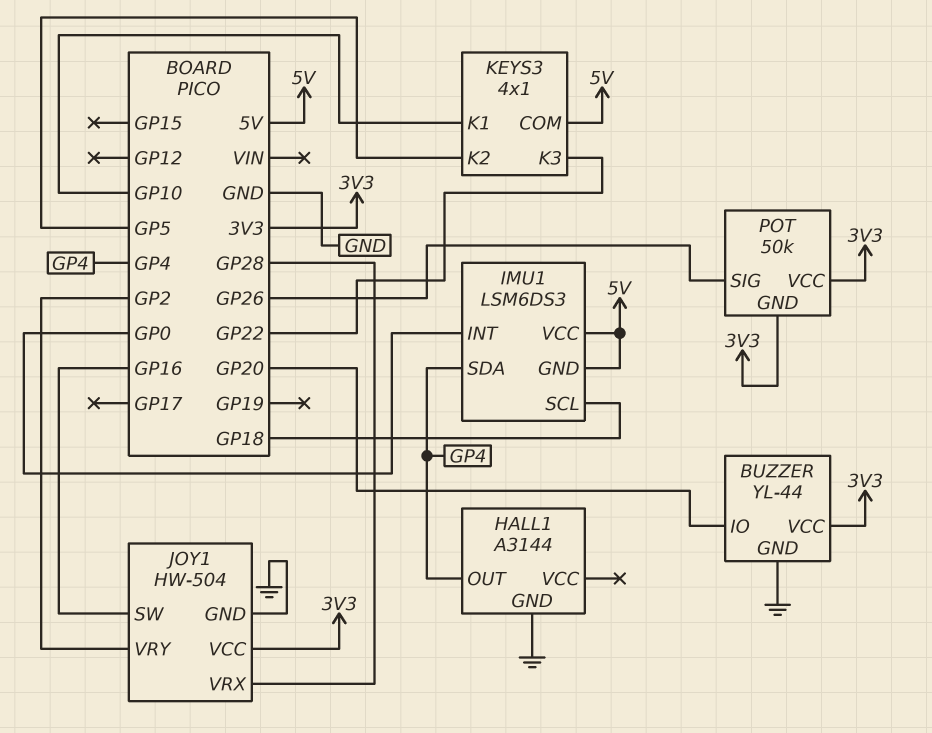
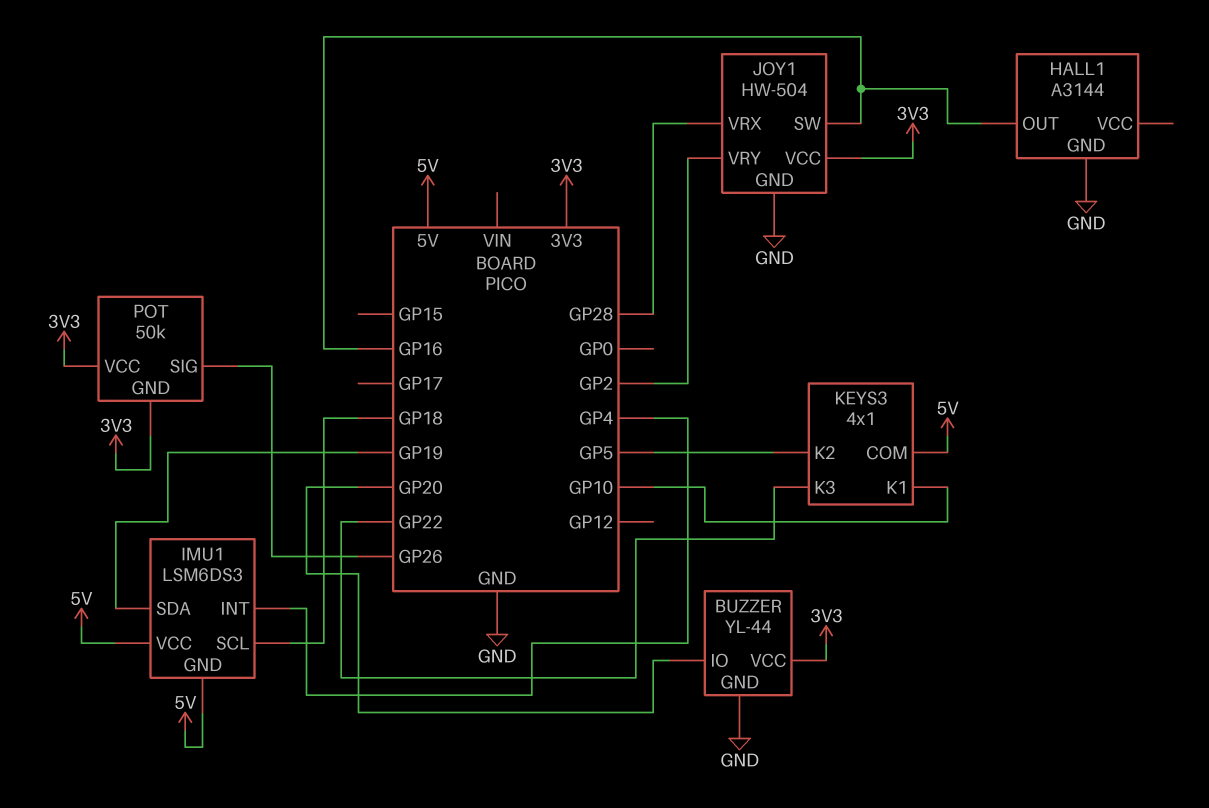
HALL1 pin OUT: GP4 -> GP16
IMU1 pin INT: GP0 -> GP4
IMU1 pin SDA: GP4 -> GP19

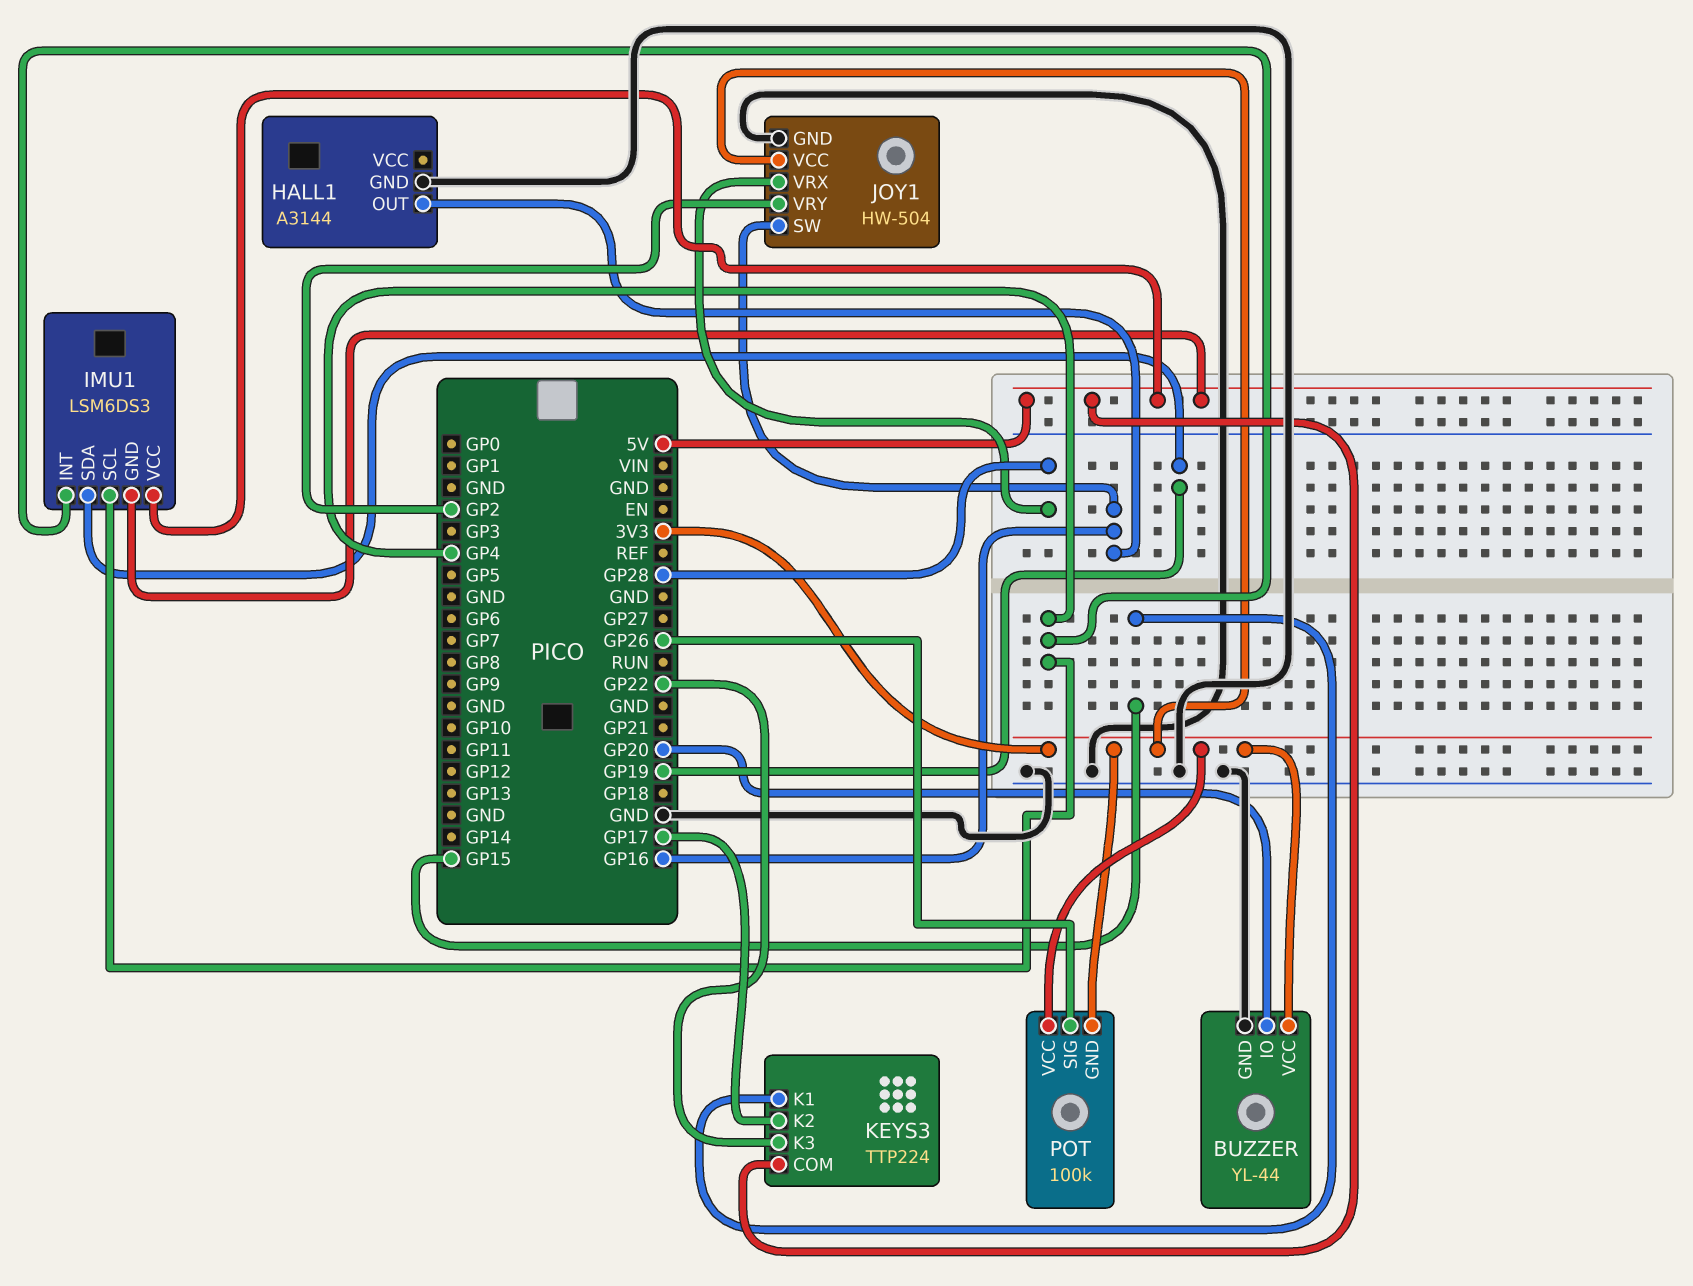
IMU1 pin SCL: GP18 -> GP4
KEYS3: 4x1 -> TTP224
KEYS3 pin K1: GP10 -> GP15
KEYS3 pin K2: GP5 -> GP17
POT: 50k -> 100k

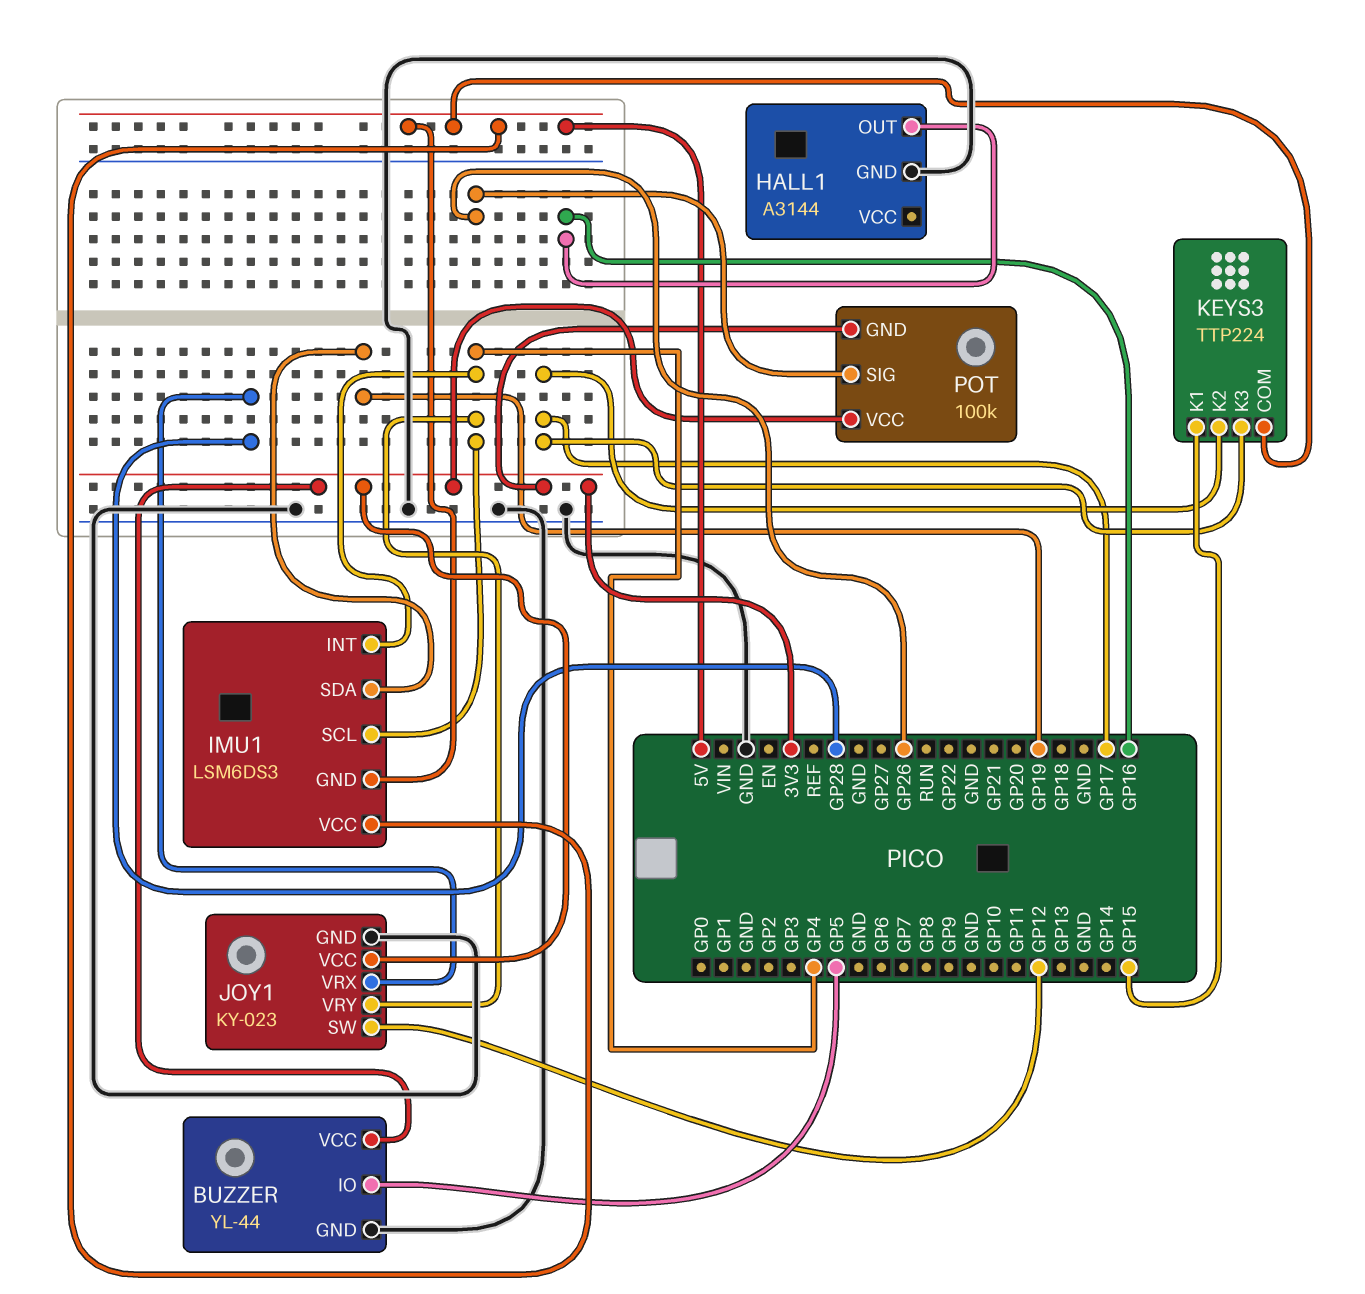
BUZZER pin IO: GP20 -> GP5
JOY1: HW-504 -> KY-023
JOY1 pin SW: GP16 -> GP12
JOY1 pin VRY: GP2 -> GP4
KEYS3 pin K3: GP22 -> GP17

